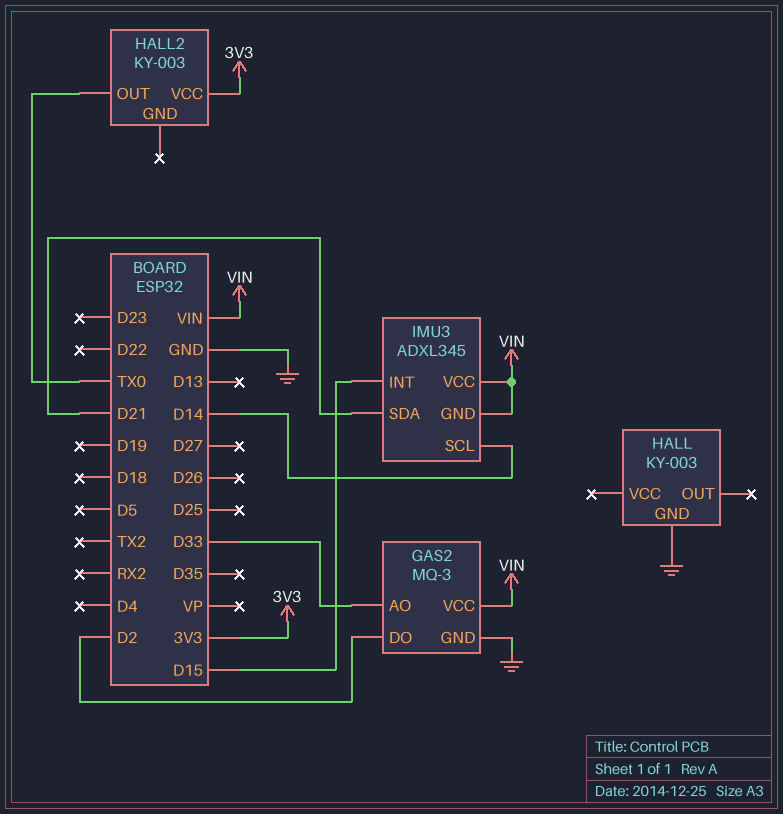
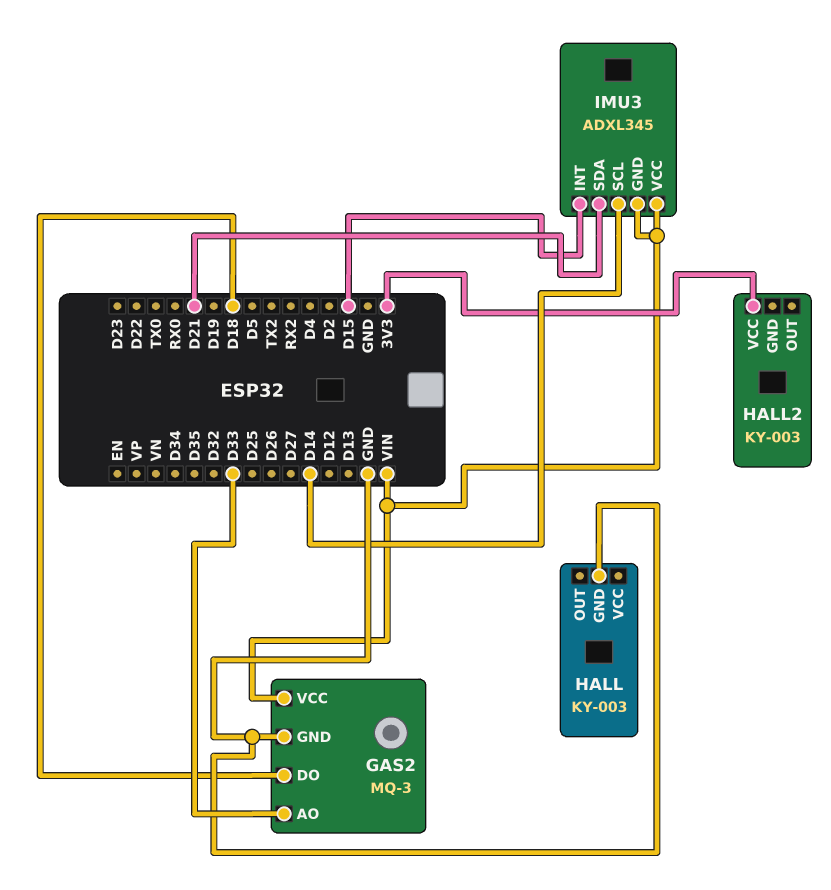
GAS2 pin DO: D2 -> D18
HALL2 pin OUT: TX0 -> none

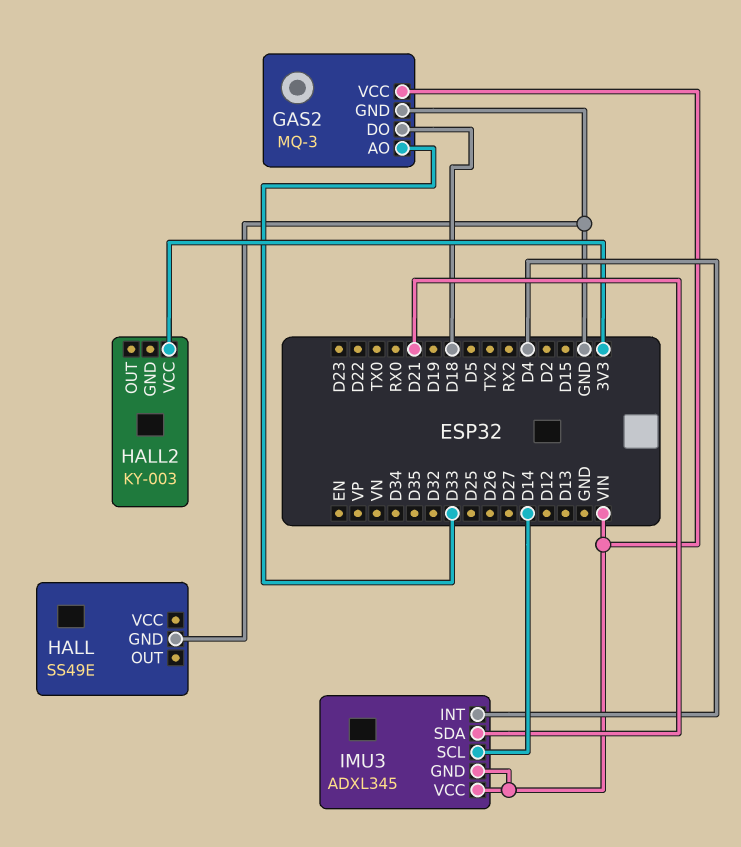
HALL: KY-003 -> SS49E
IMU3 pin INT: D15 -> D4

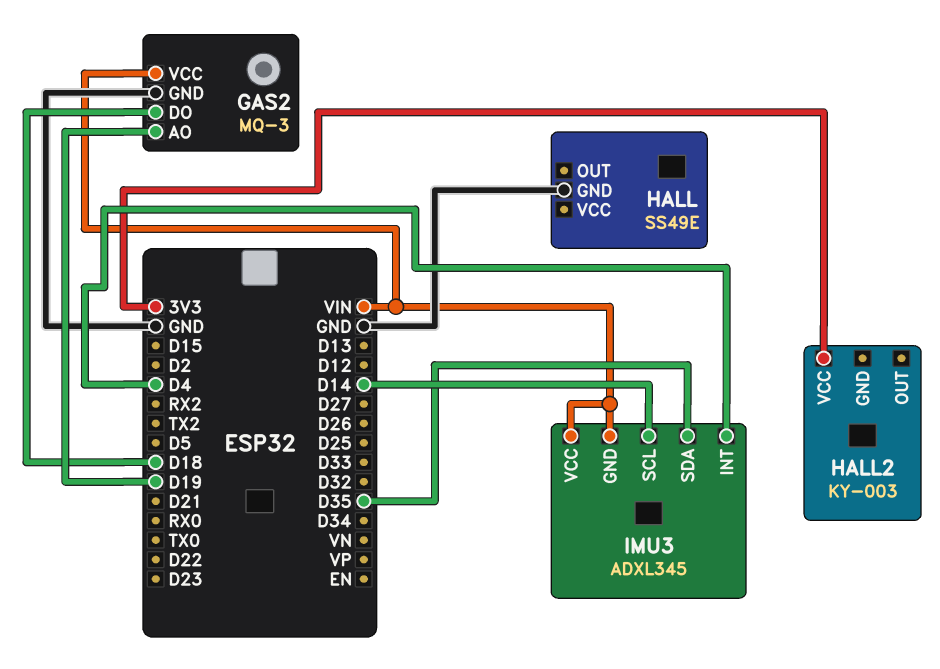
GAS2 pin AO: D33 -> D19
IMU3 pin SDA: D21 -> D35

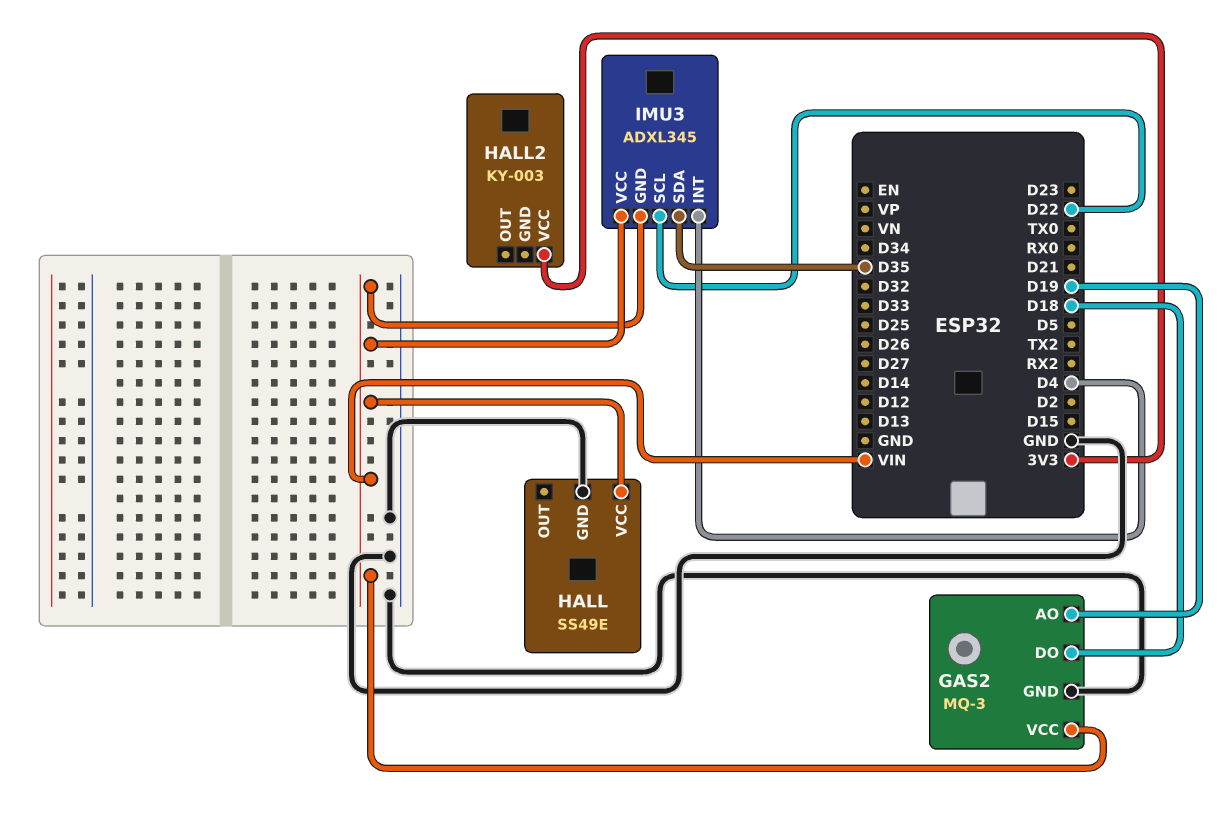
HALL pin VCC: none -> VIN
IMU3 pin SCL: D14 -> D22

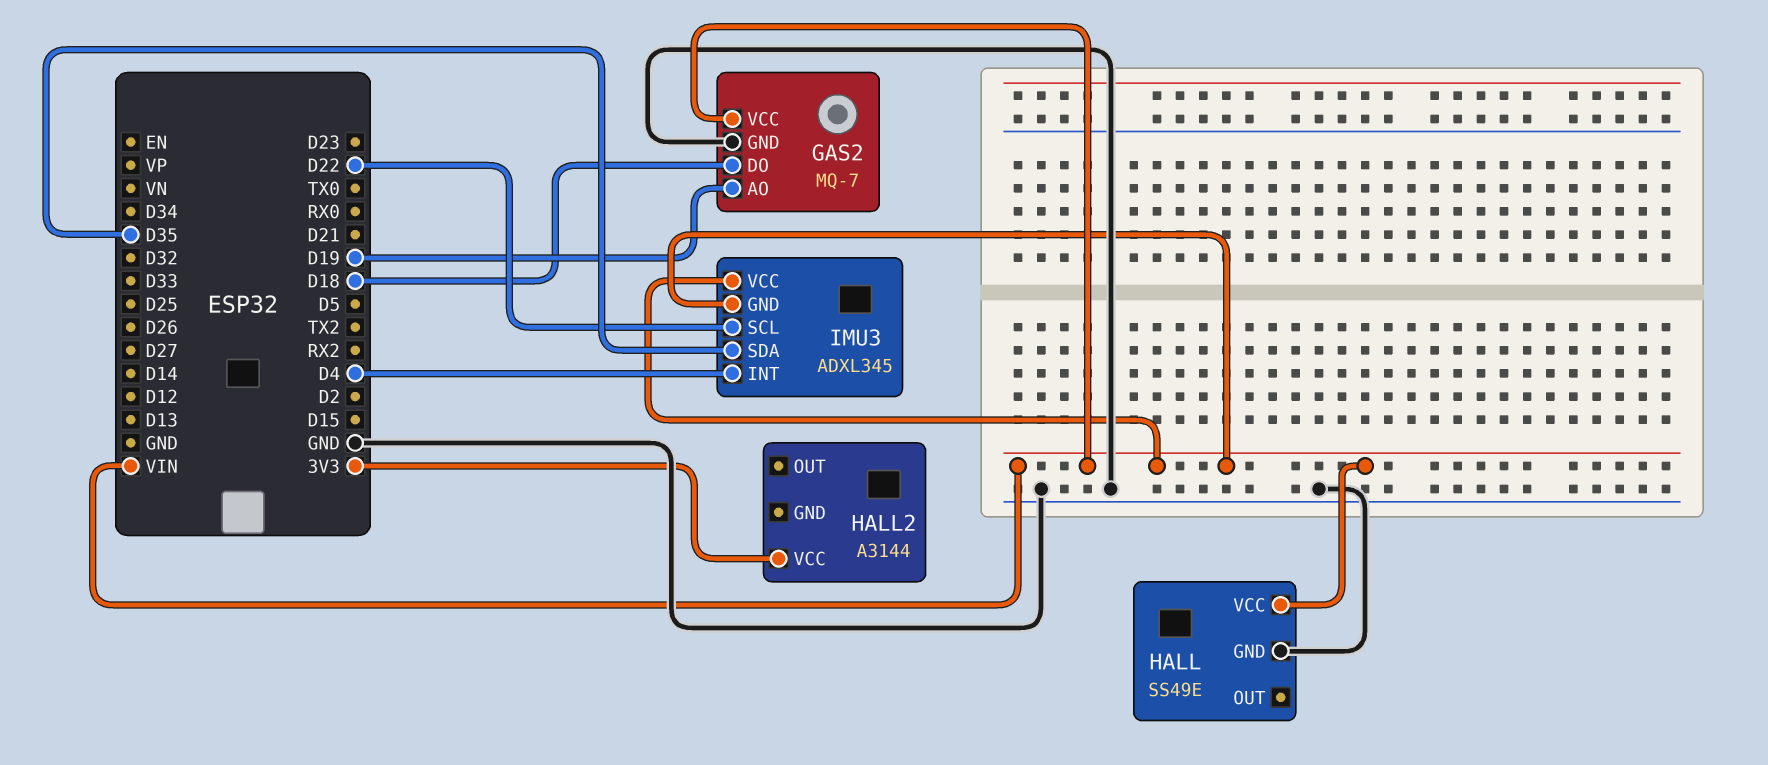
GAS2: MQ-3 -> MQ-7
HALL2: KY-003 -> A3144

